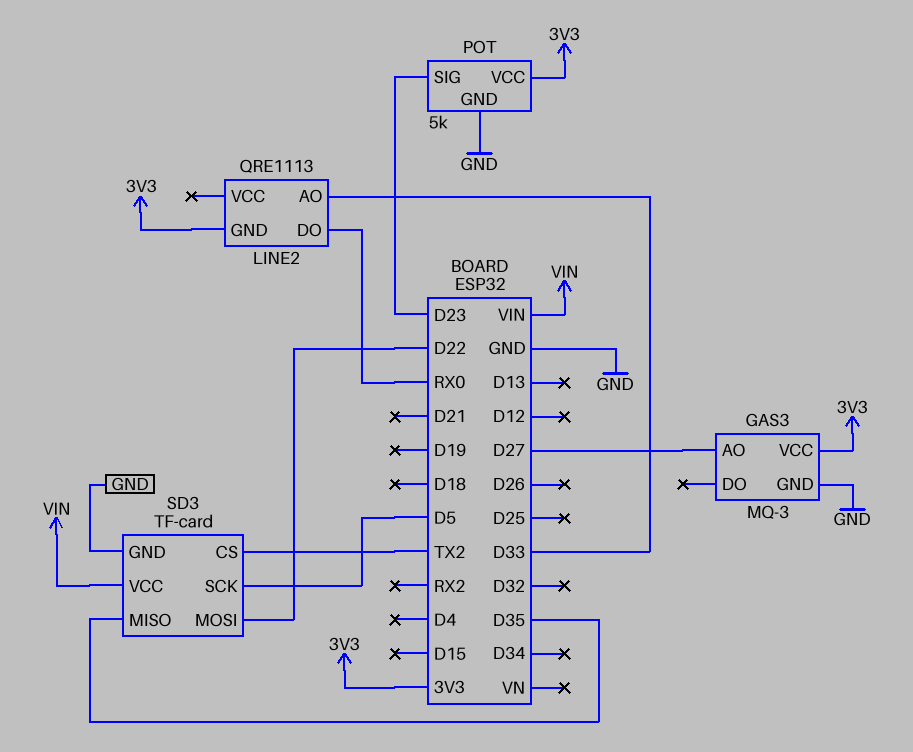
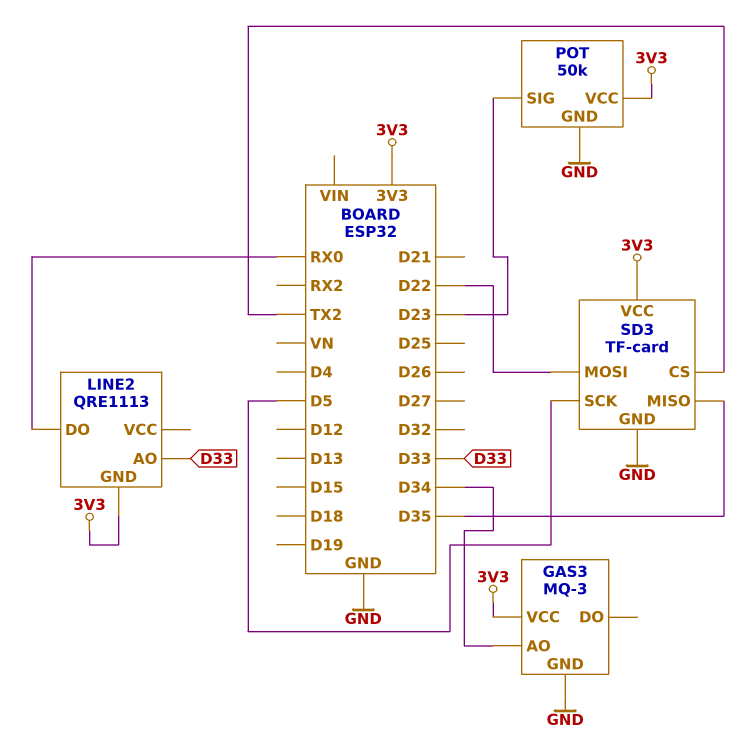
GAS3 pin AO: D27 -> D34
POT: 5k -> 50k
SD3 pin VCC: VIN -> 3V3

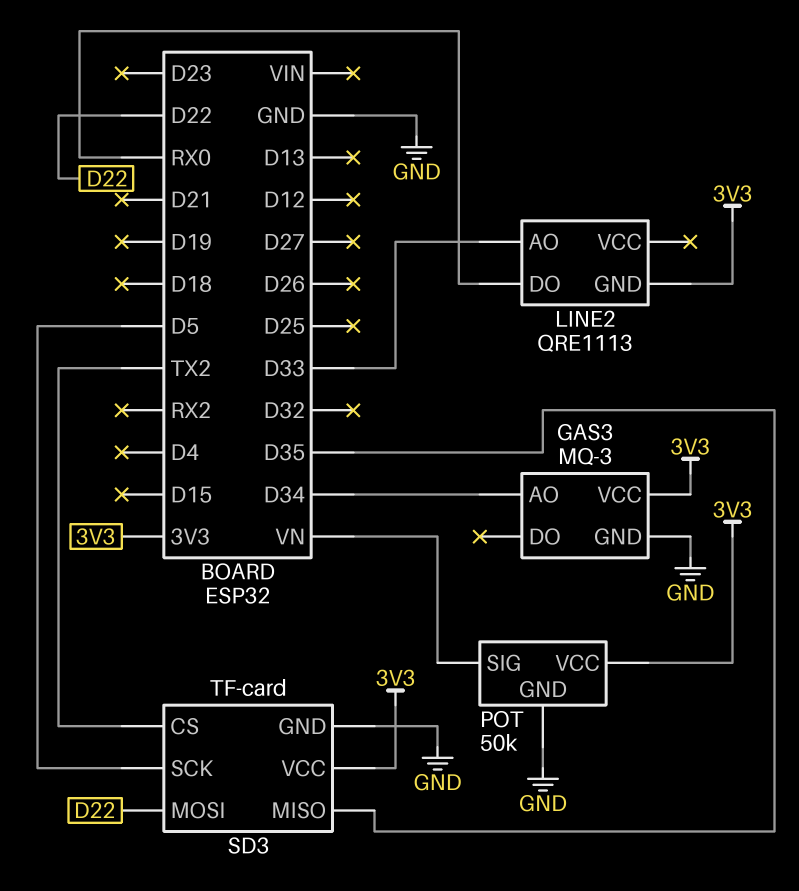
POT pin SIG: D23 -> VN

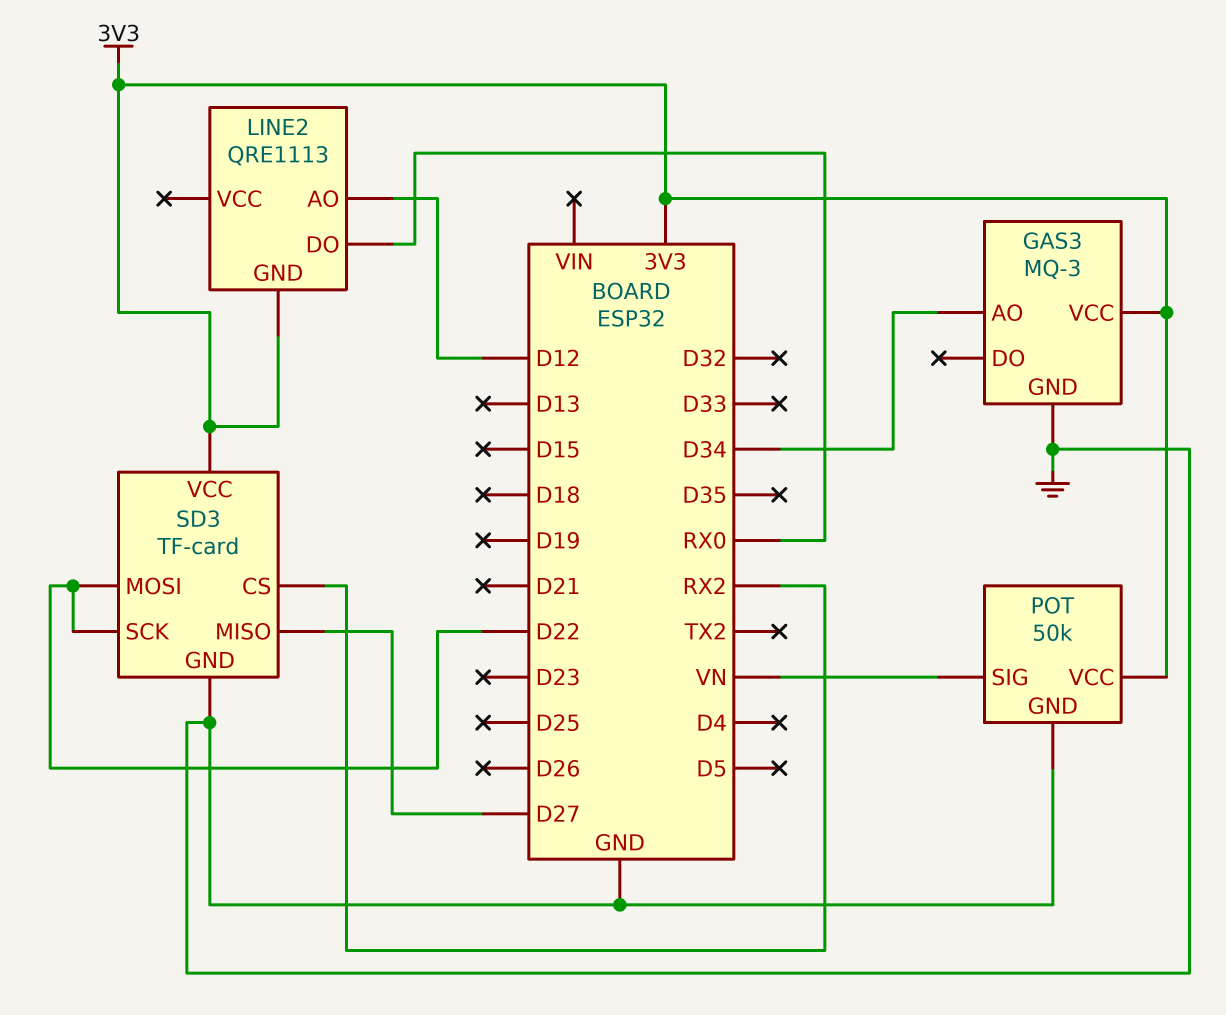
LINE2 pin AO: D33 -> D12
SD3 pin CS: TX2 -> RX2
SD3 pin MISO: D35 -> D27
SD3 pin SCK: D5 -> D22

